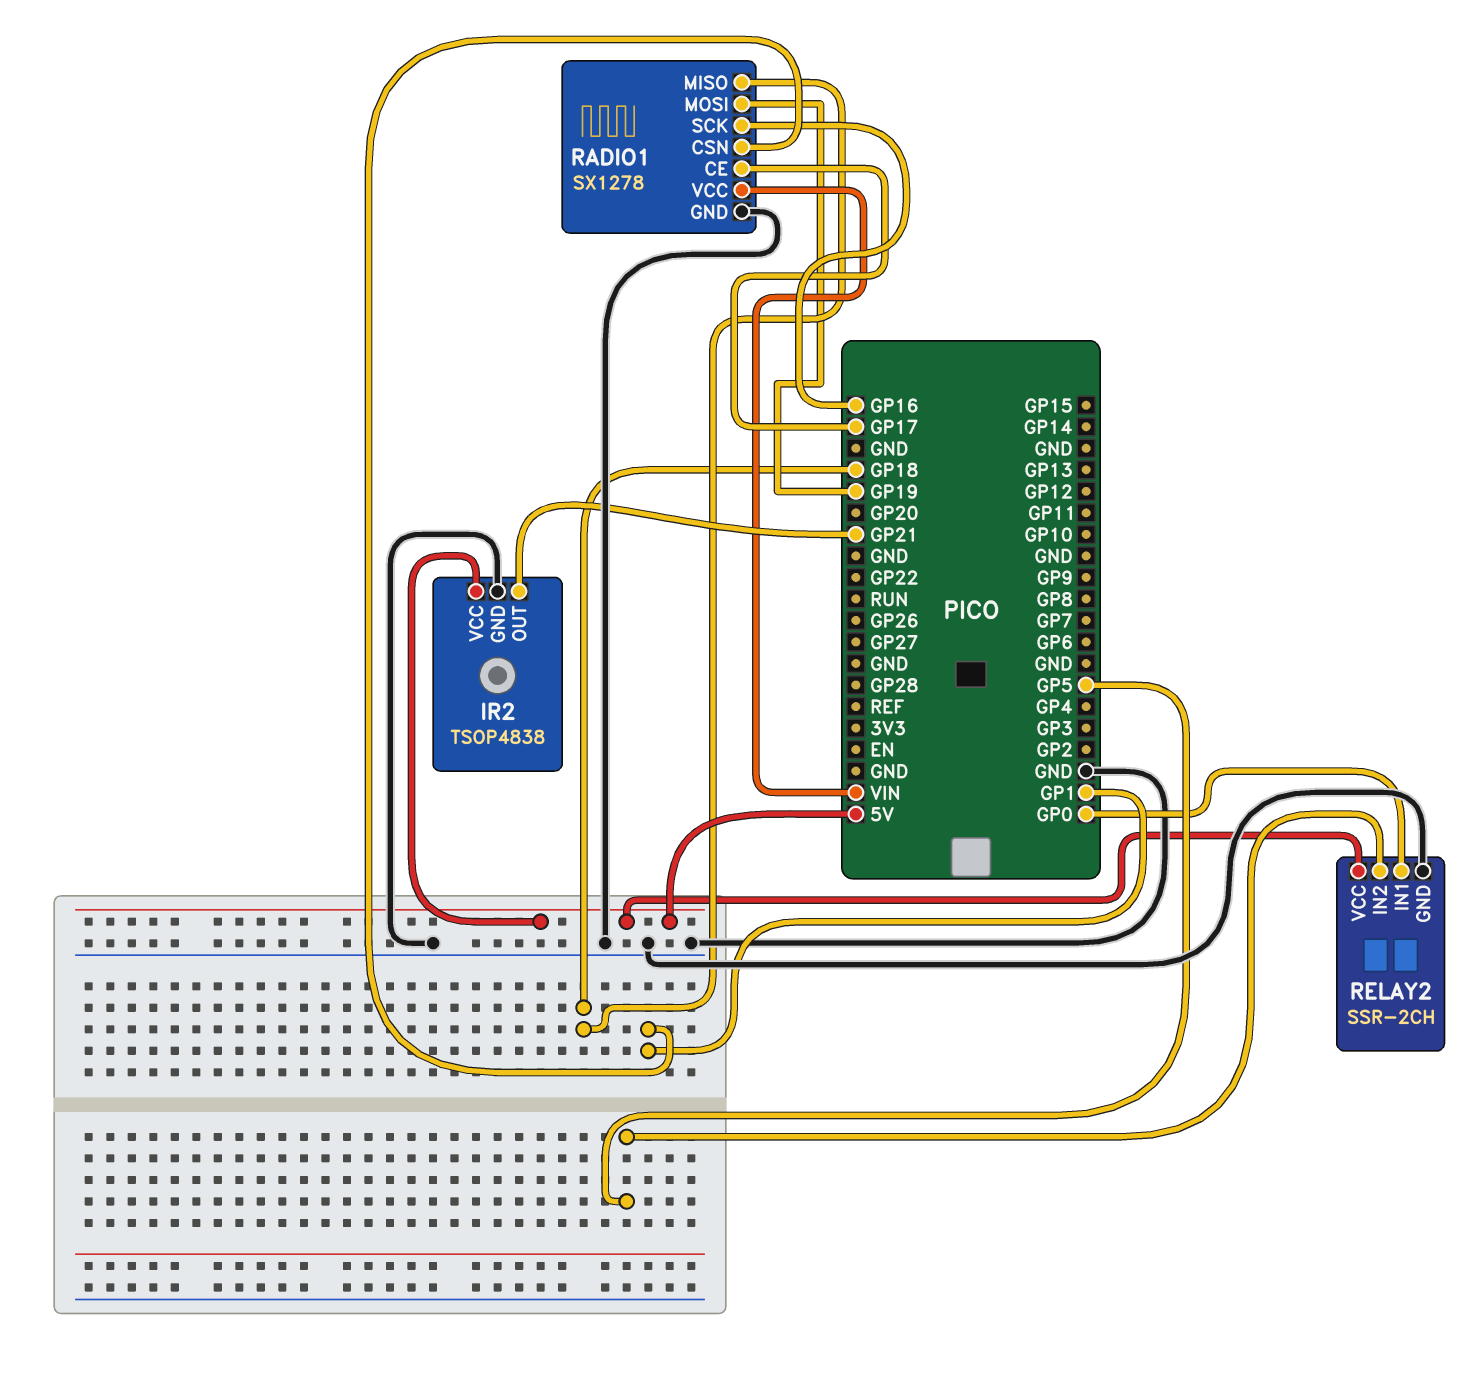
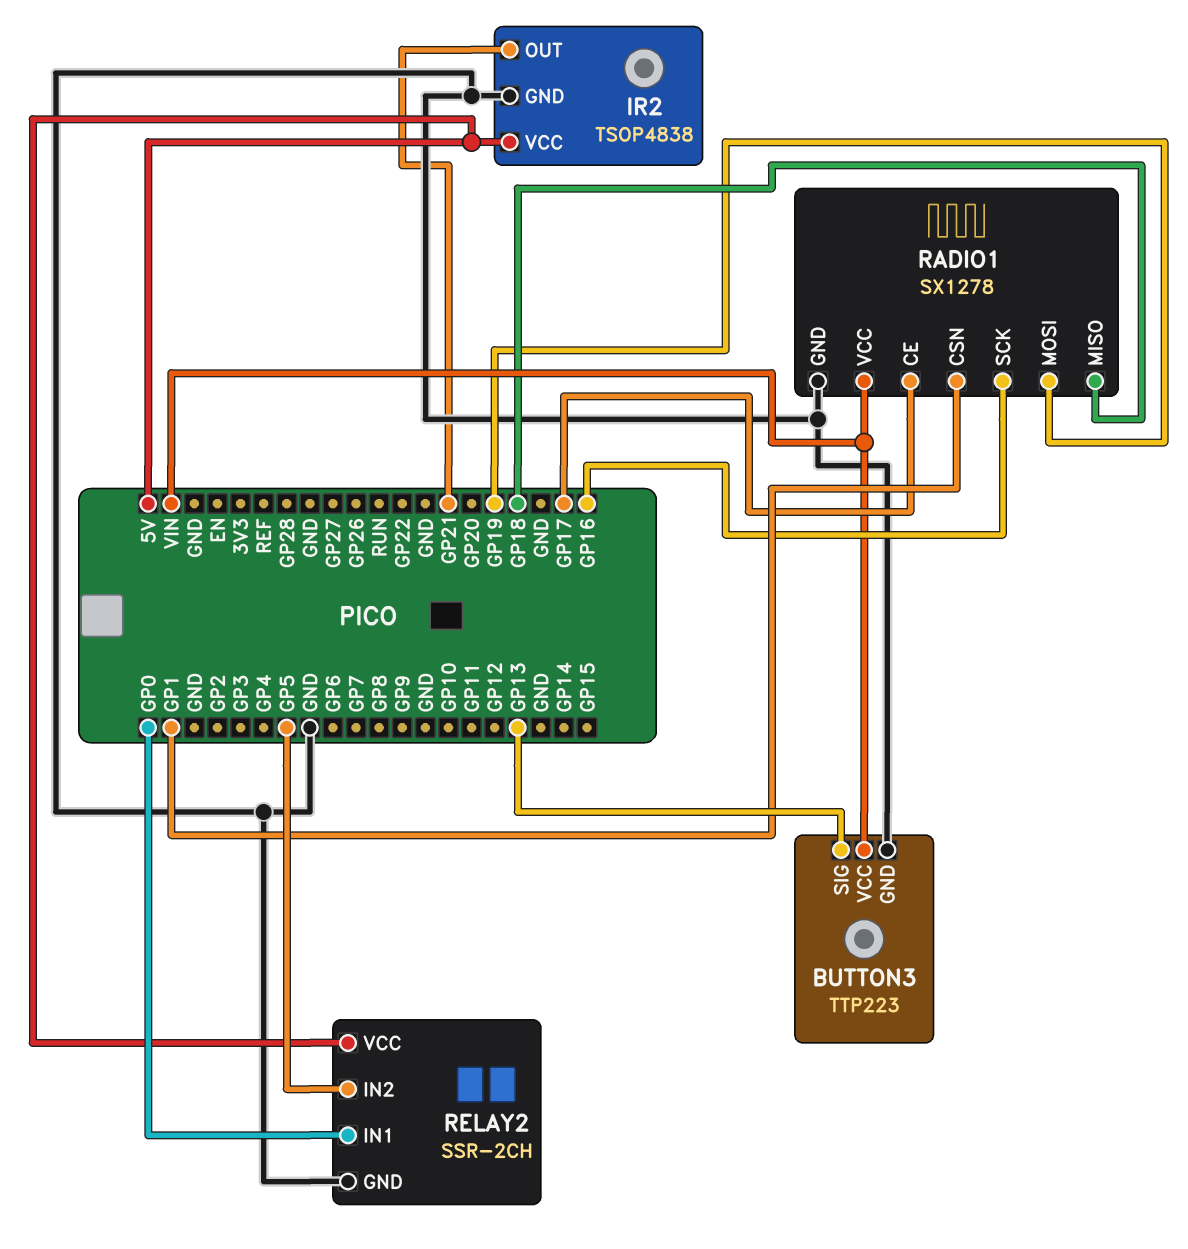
BUTTON3: none -> TTP223
BUTTON3 pin GND: none -> GND
BUTTON3 pin SIG: none -> GP13
BUTTON3 pin VCC: none -> VIN

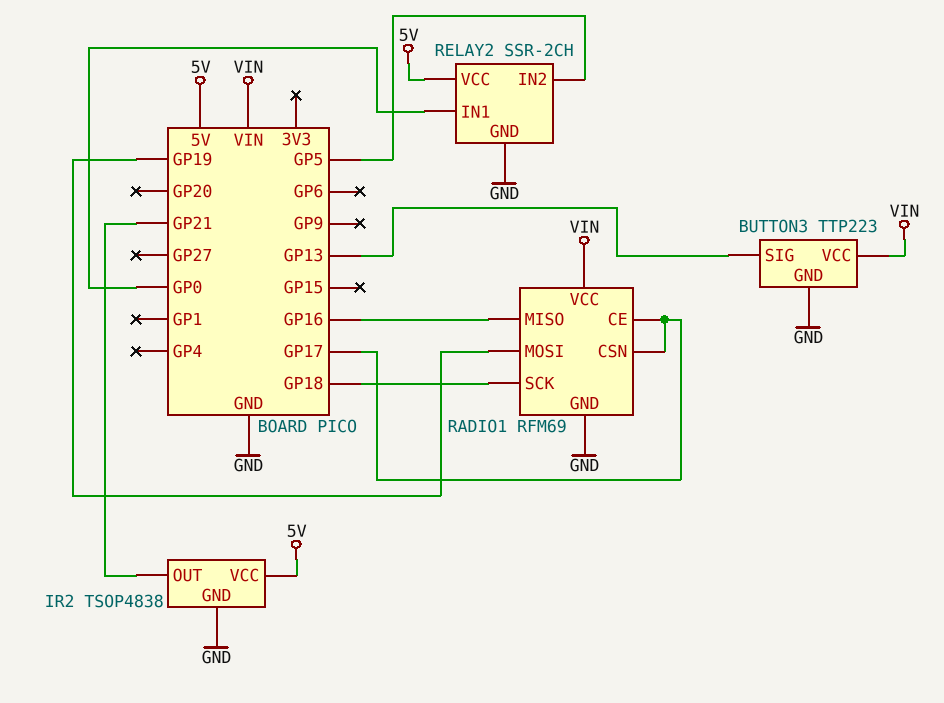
RADIO1: SX1278 -> RFM69
RADIO1 pin CSN: GP1 -> GP17
RADIO1 pin MISO: GP18 -> GP16
RADIO1 pin SCK: GP16 -> GP18

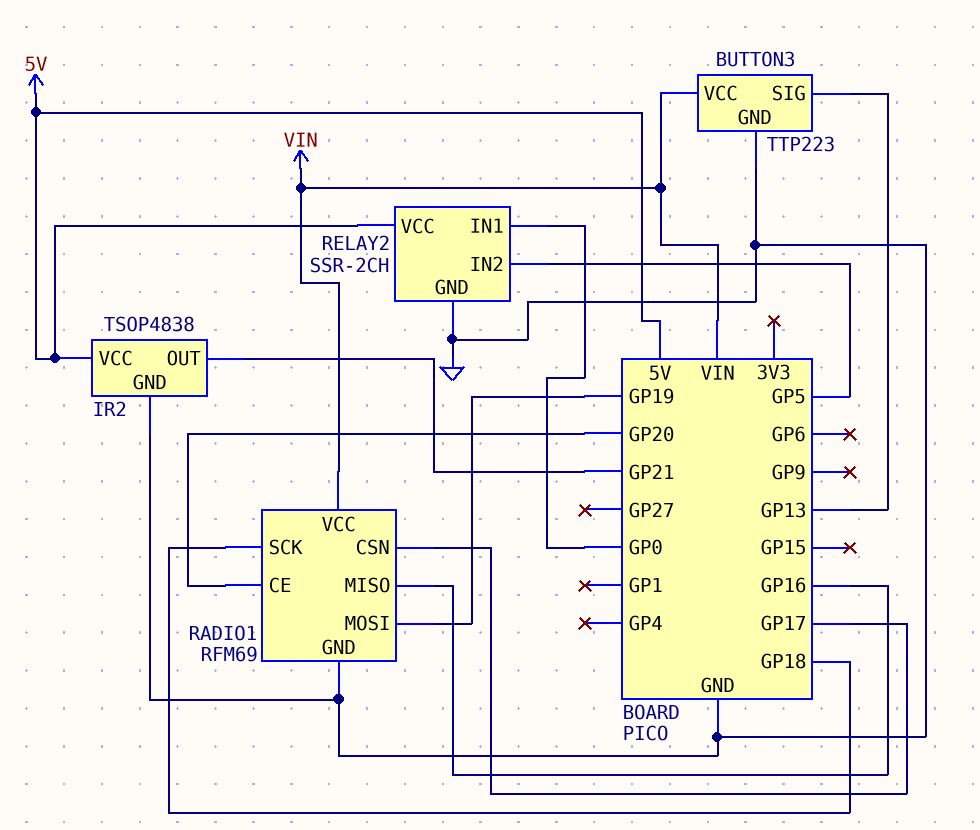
RADIO1 pin CE: GP17 -> GP20

